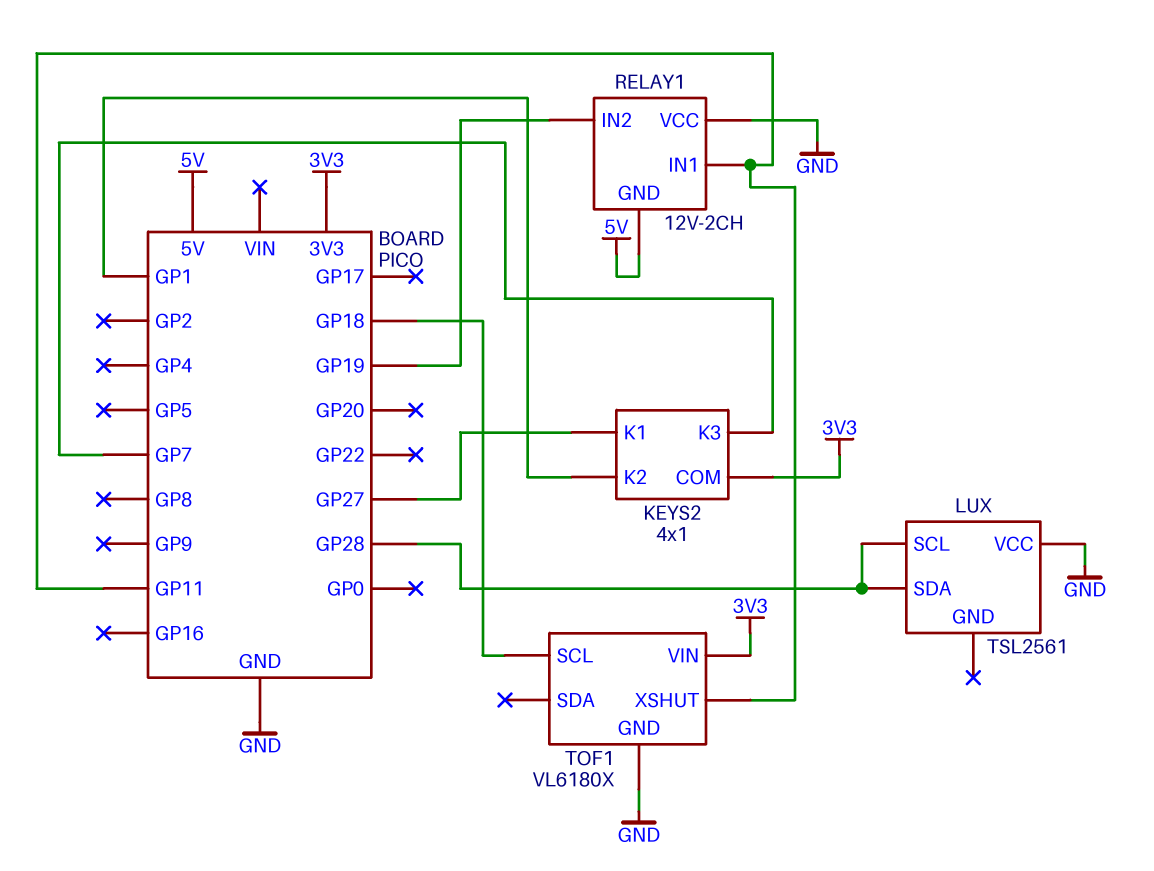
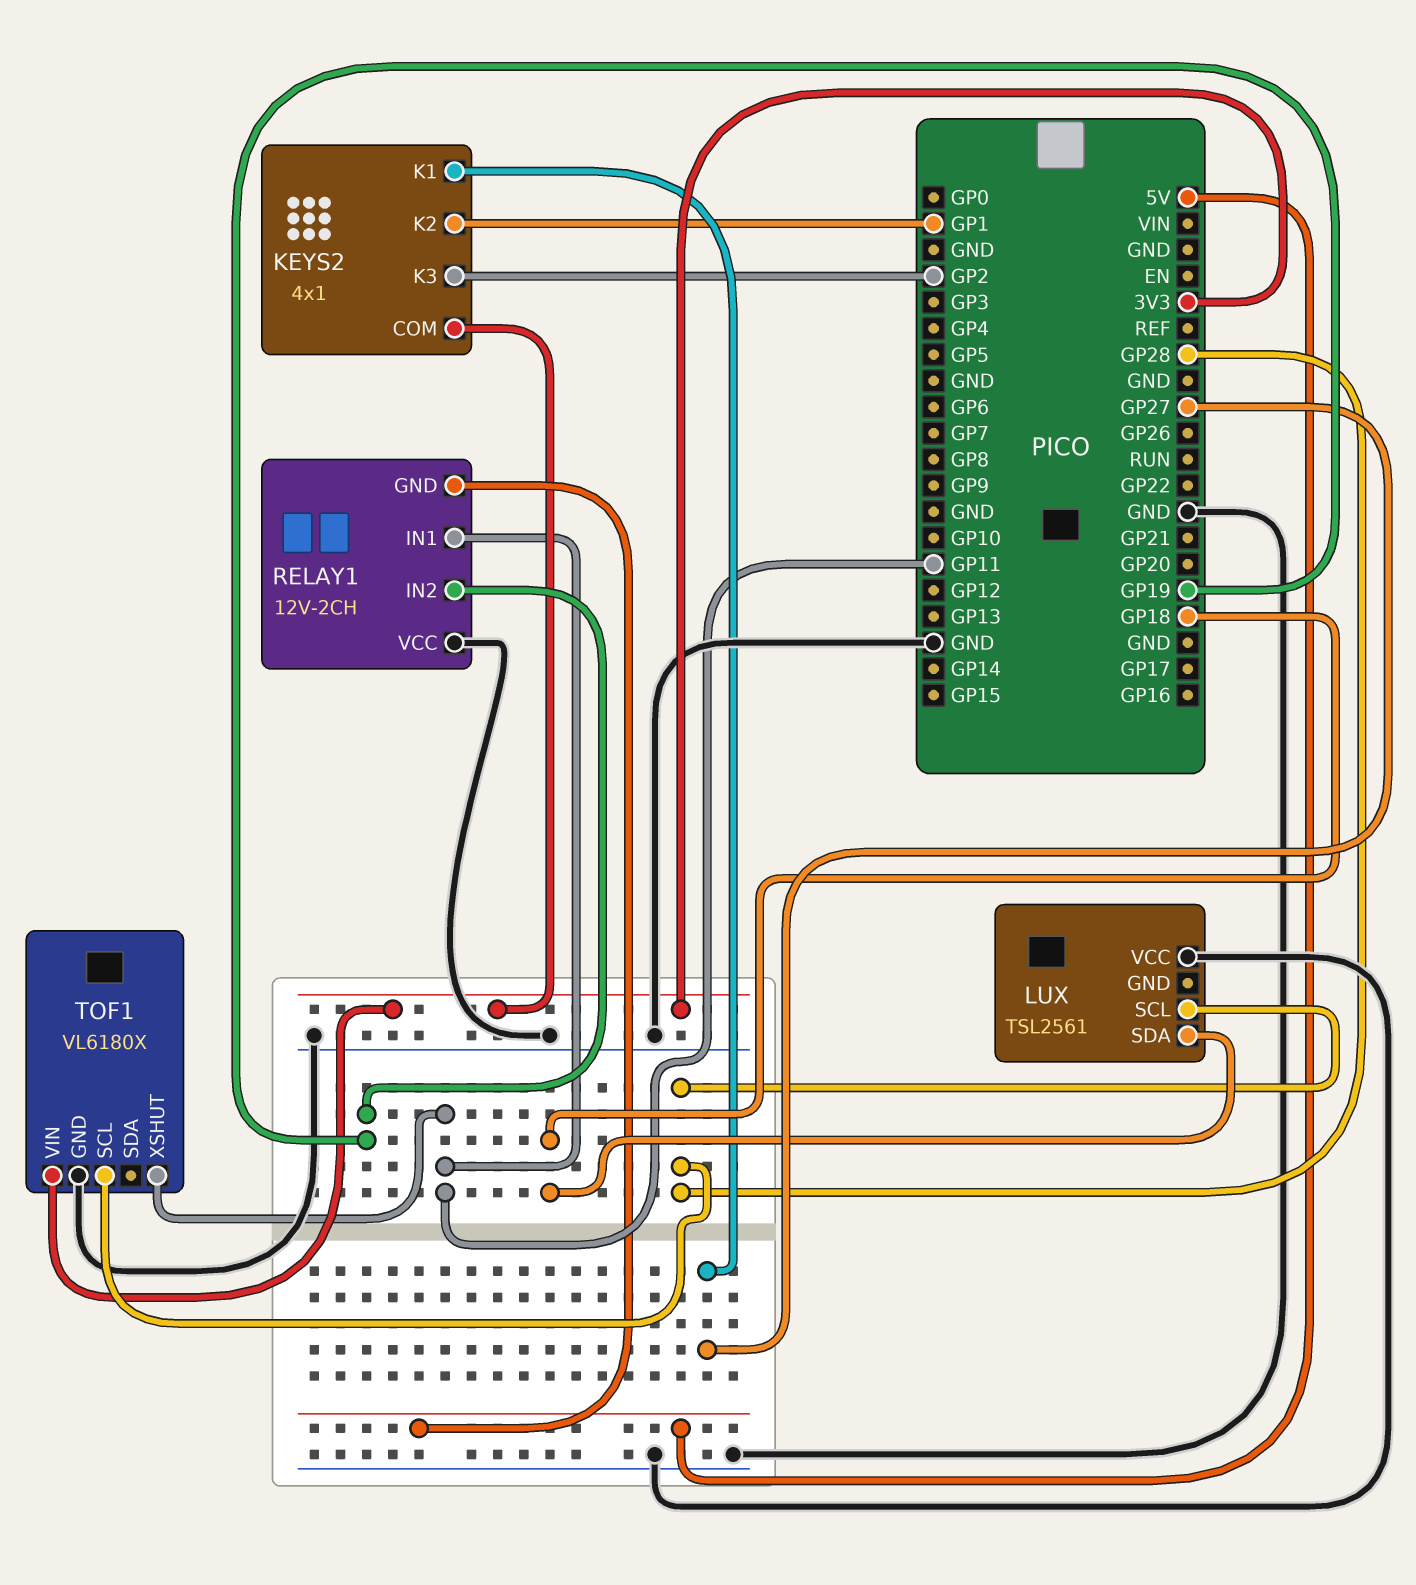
KEYS2 pin K3: GP7 -> GP2
LUX pin SDA: GP28 -> GP18
TOF1 pin SCL: GP18 -> GP28

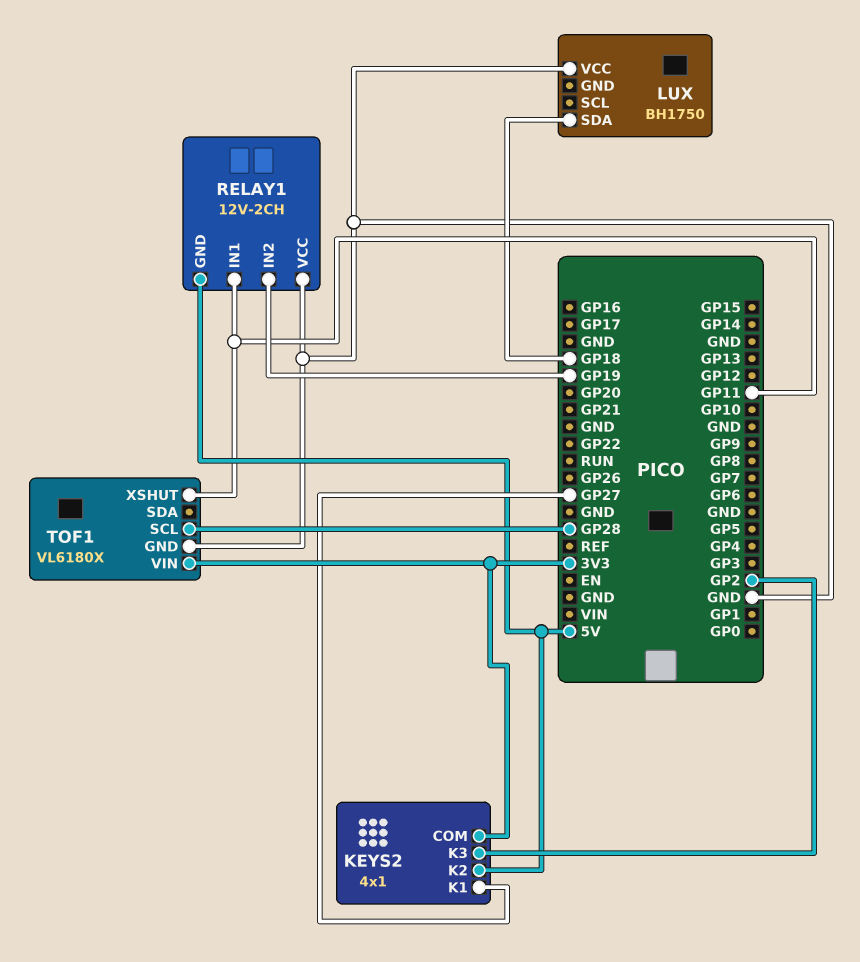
KEYS2 pin K2: GP1 -> 5V
LUX: TSL2561 -> BH1750
LUX pin SCL: GP28 -> none

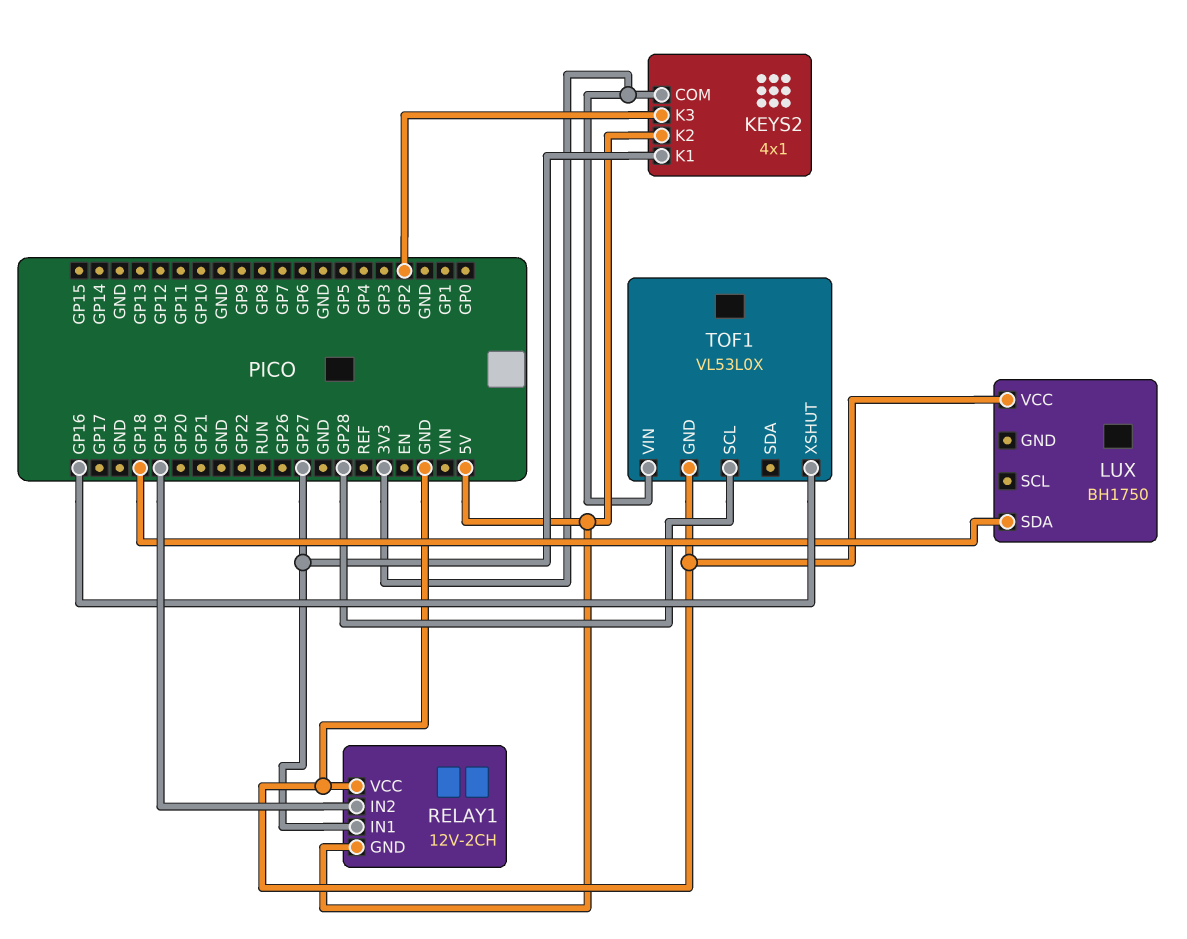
RELAY1 pin IN1: GP11 -> GP27
TOF1: VL6180X -> VL53L0X
TOF1 pin XSHUT: GP11 -> GP16

